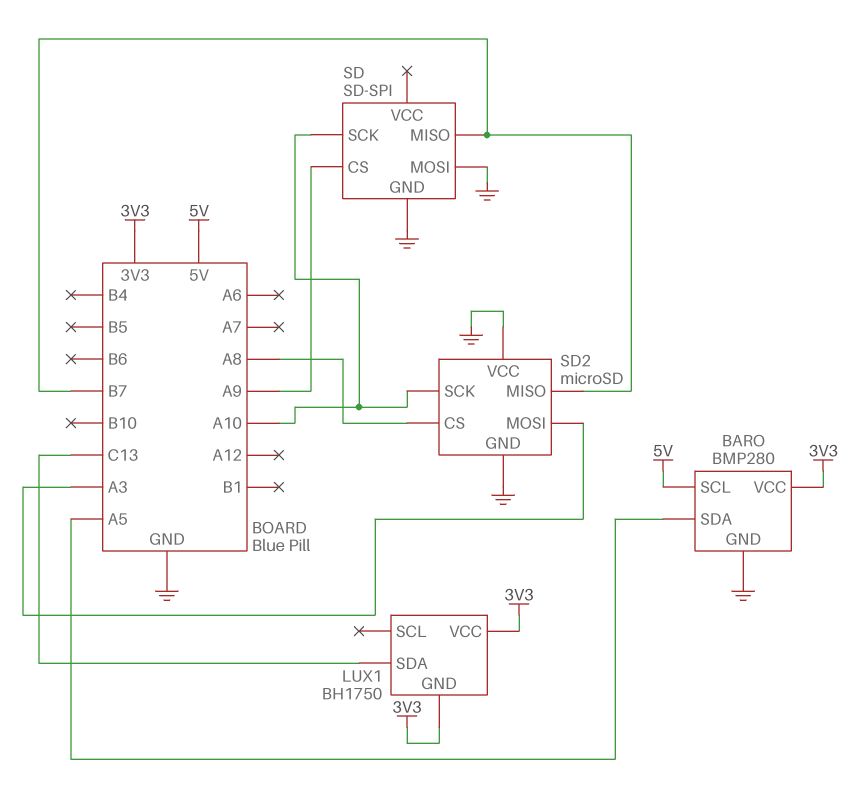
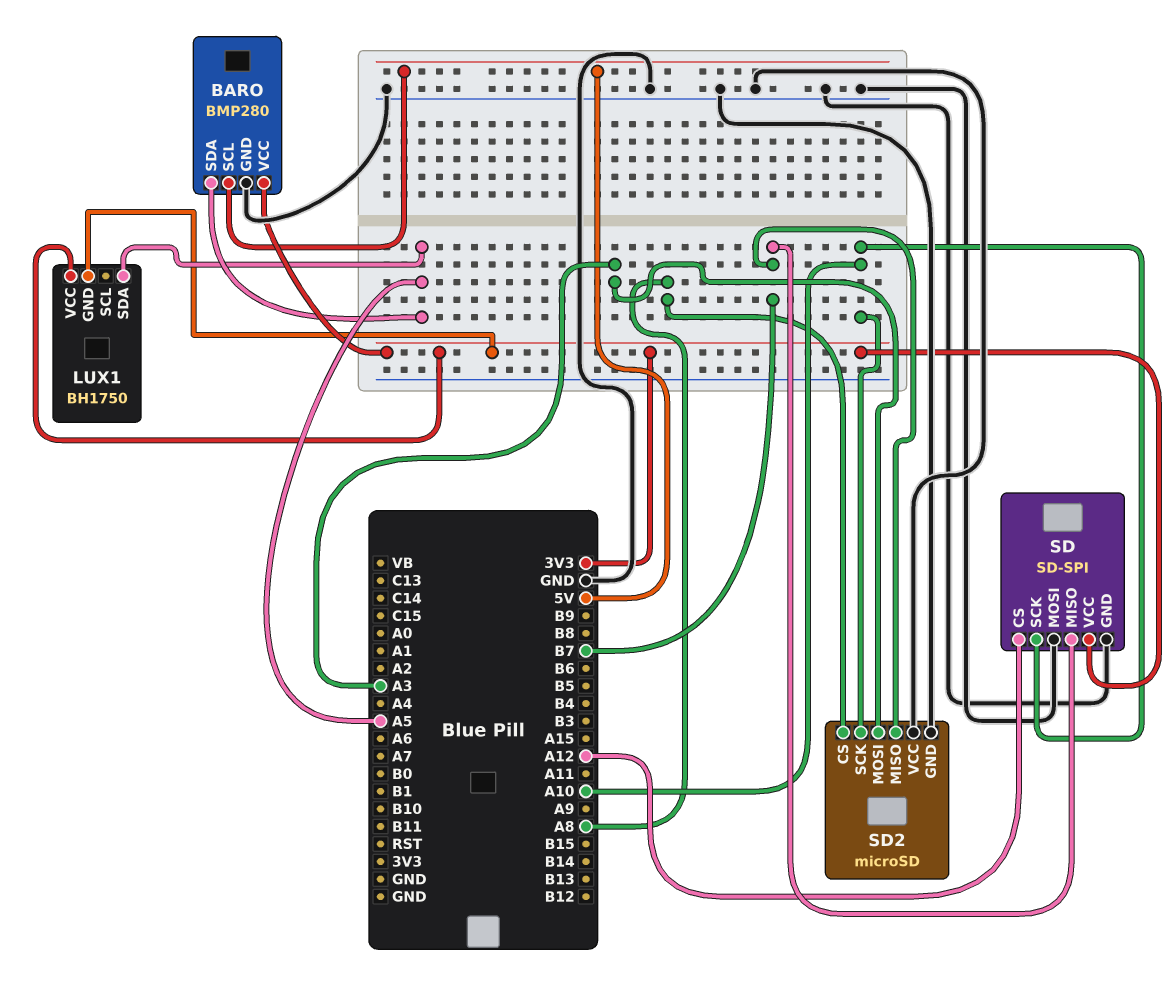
LUX1 pin SDA: C13 -> A5
SD pin CS: A9 -> A12
SD pin VCC: none -> 3V3

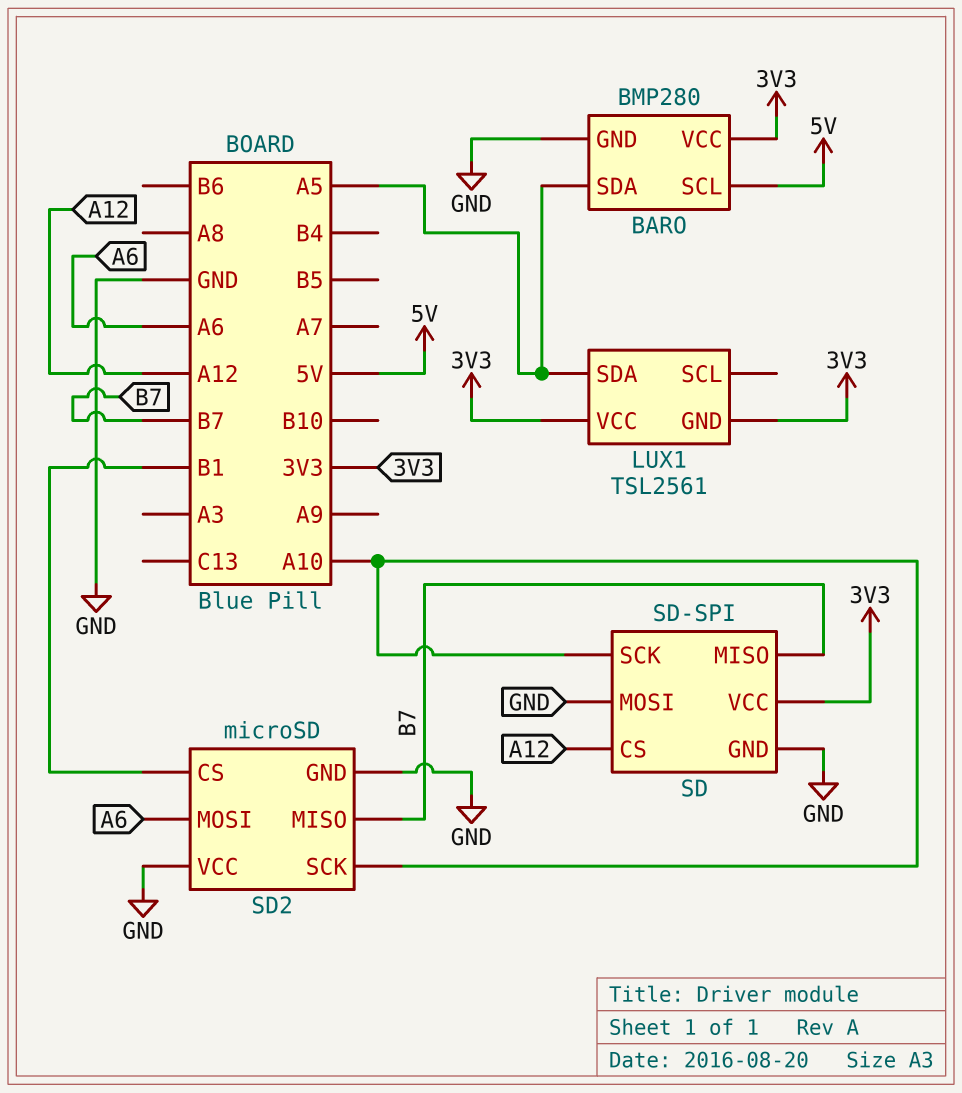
LUX1: BH1750 -> TSL2561
SD2 pin CS: A8 -> B1
SD2 pin MOSI: A3 -> A6

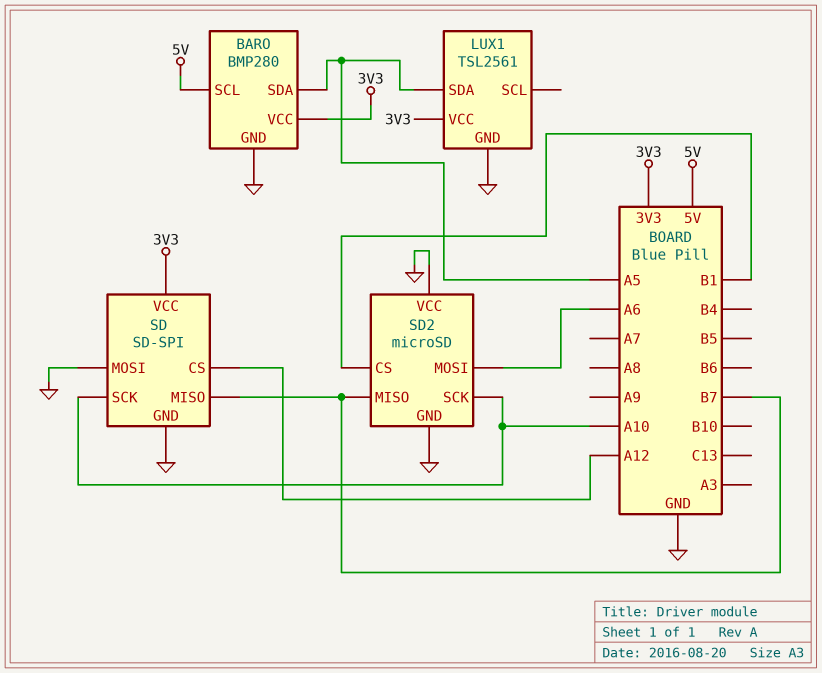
LUX1 pin GND: 3V3 -> GND

